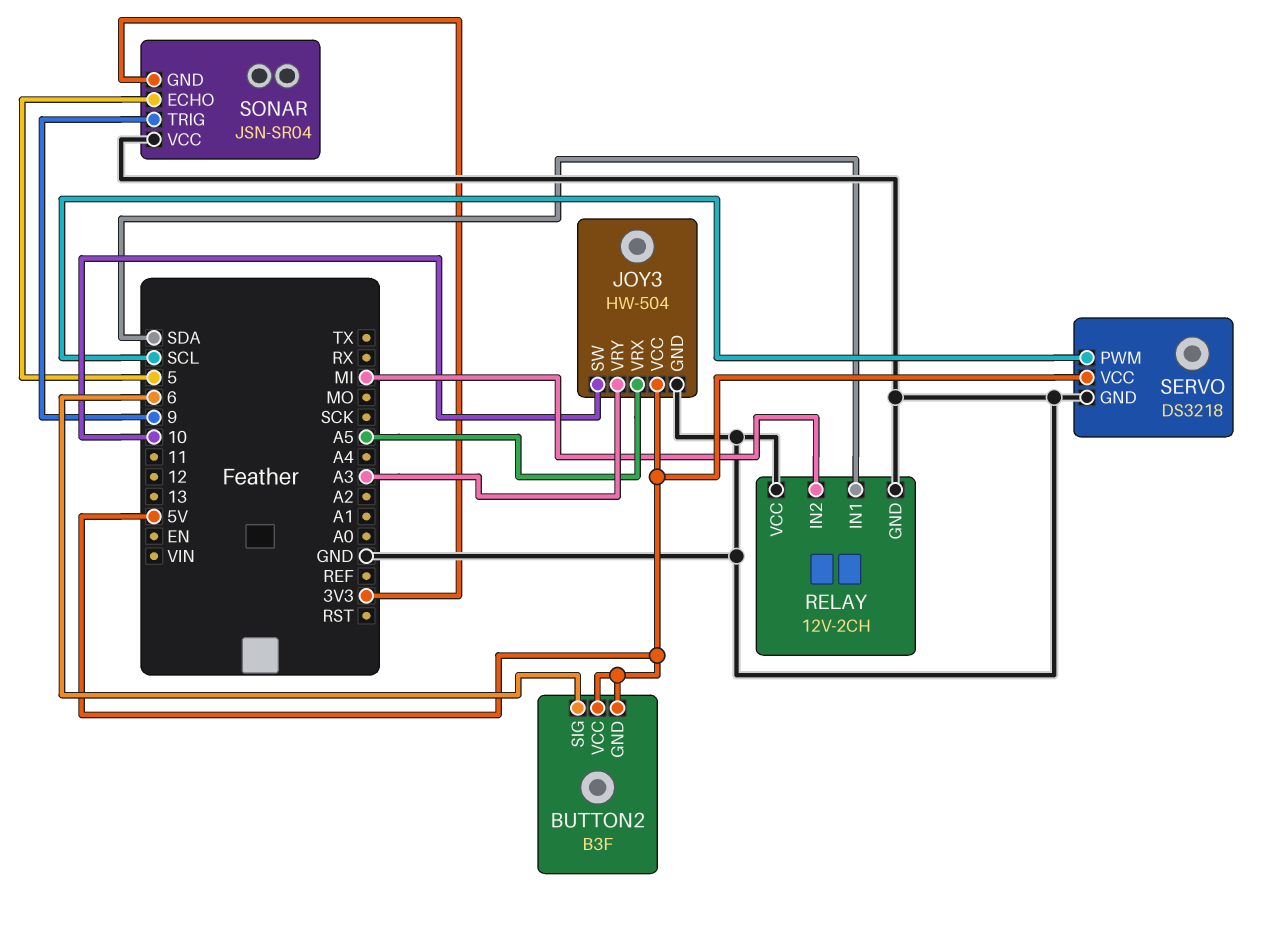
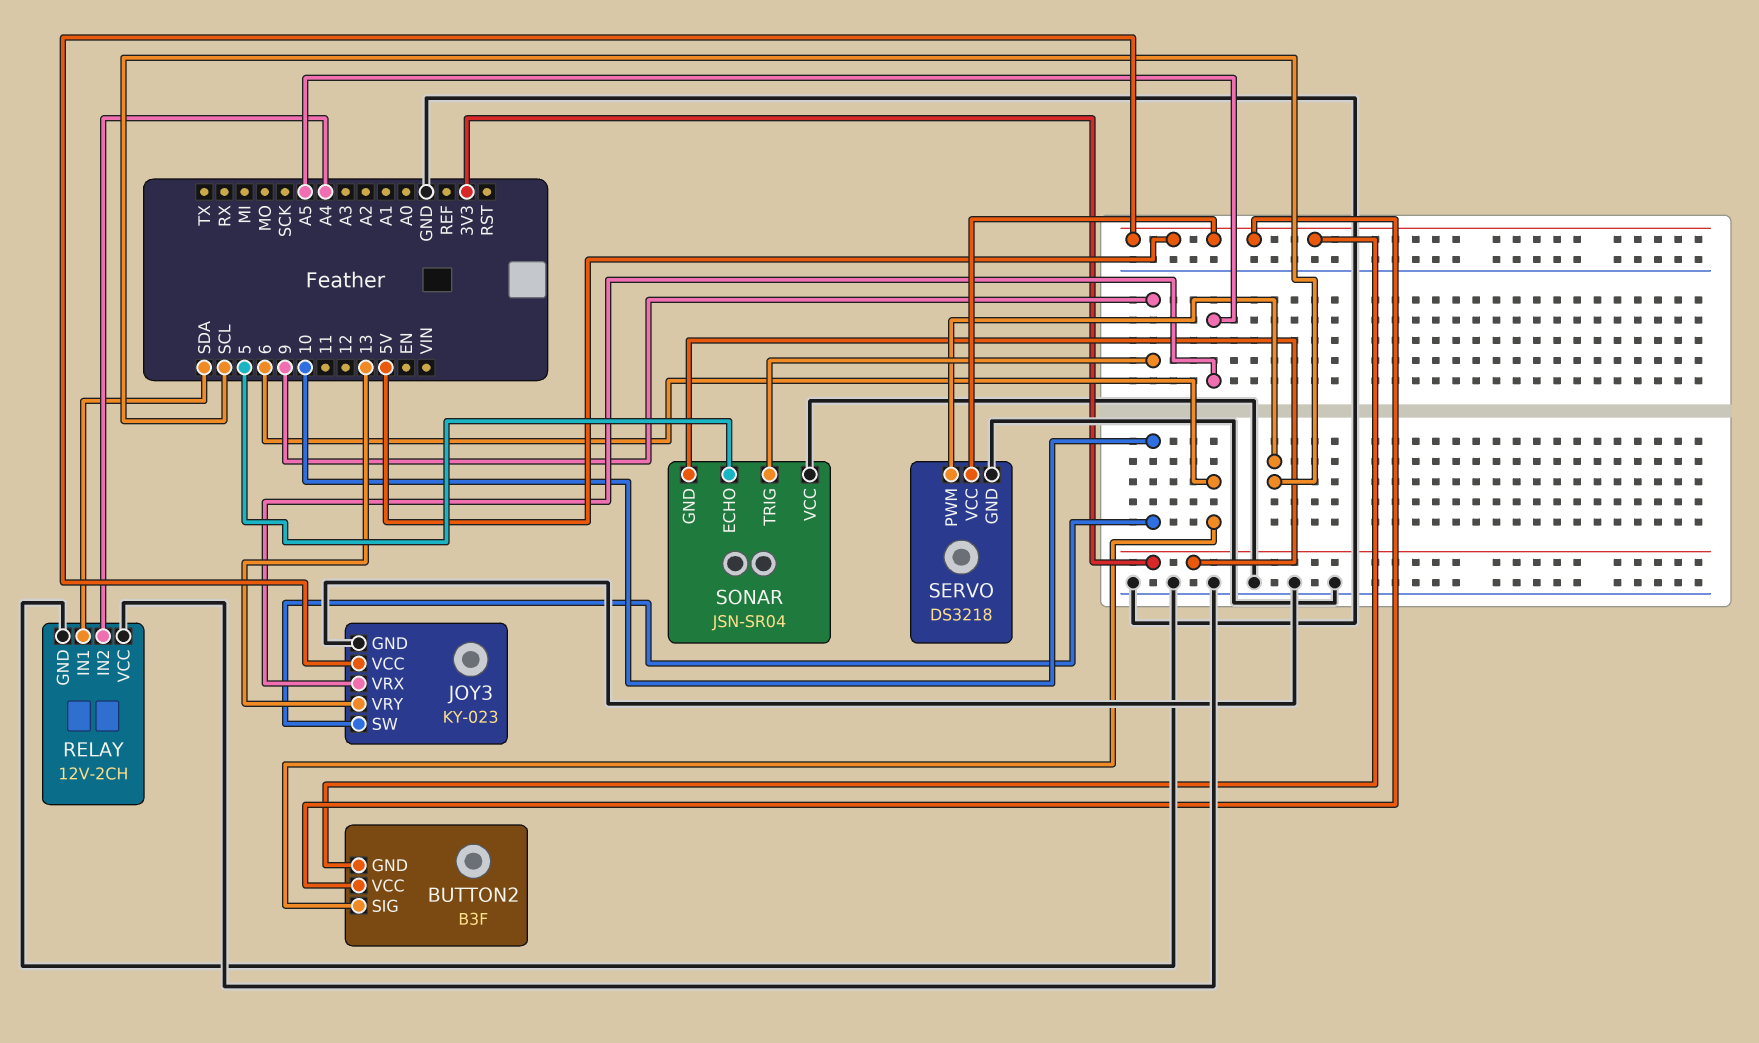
JOY3: HW-504 -> KY-023
JOY3 pin VRY: A3 -> 13
RELAY pin IN2: MI -> A4

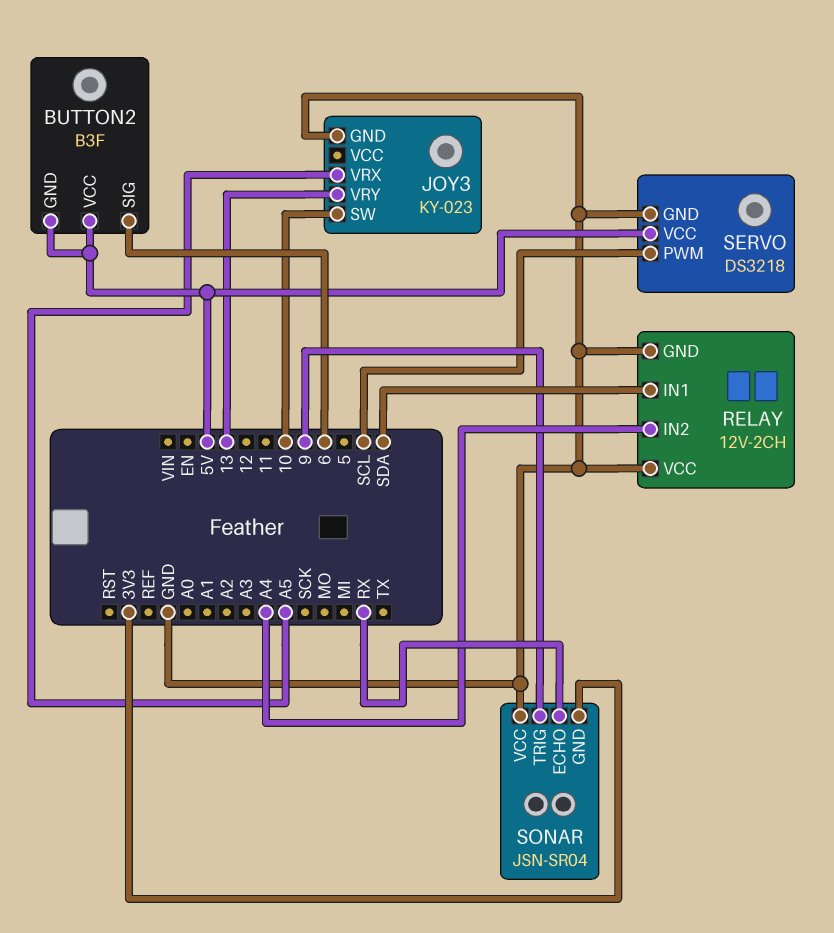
JOY3 pin VCC: 5V -> none
SONAR pin ECHO: 5 -> RX

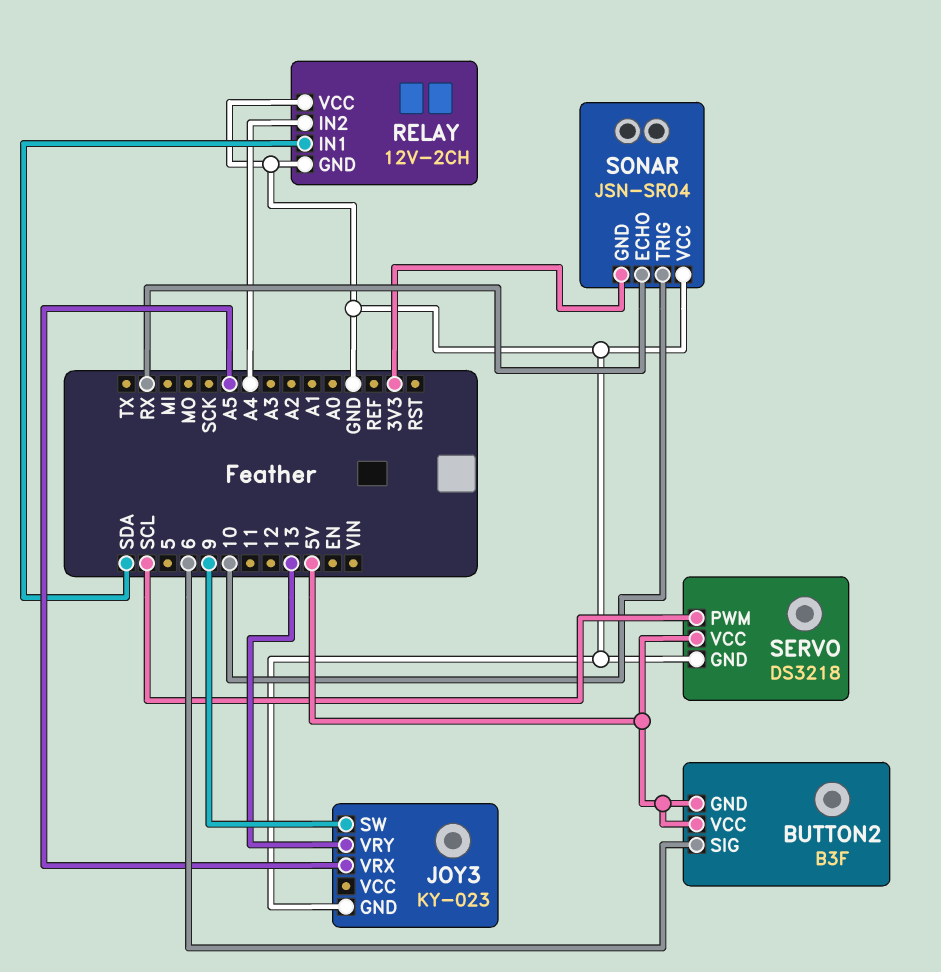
JOY3 pin SW: 10 -> 9
SONAR pin TRIG: 9 -> 10

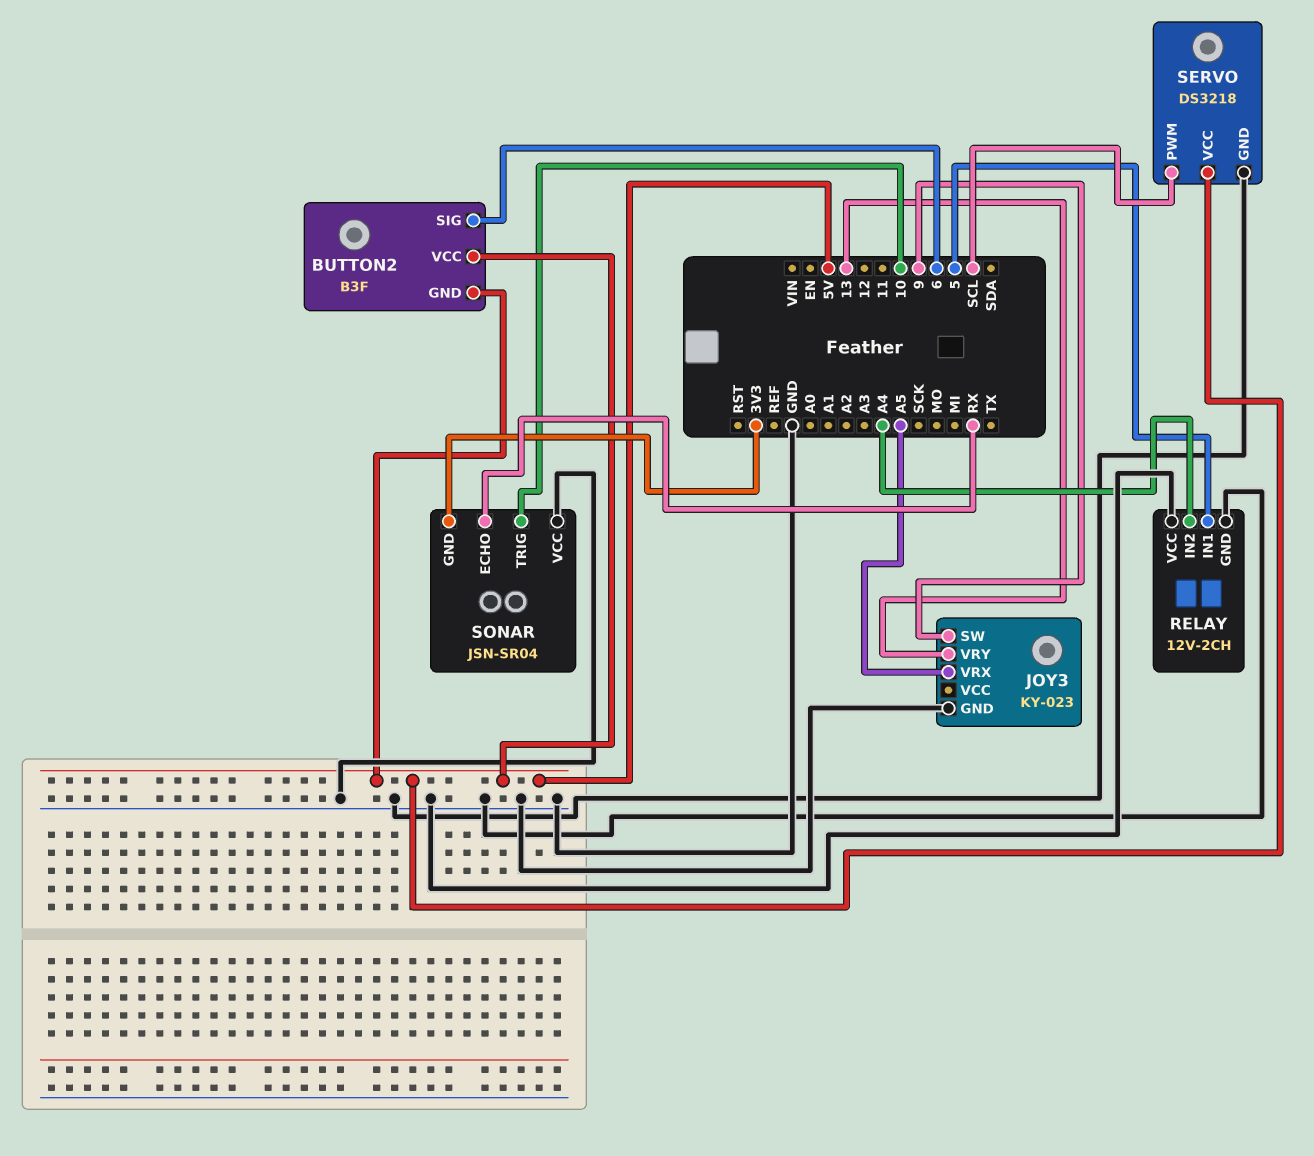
RELAY pin IN1: SDA -> 5

